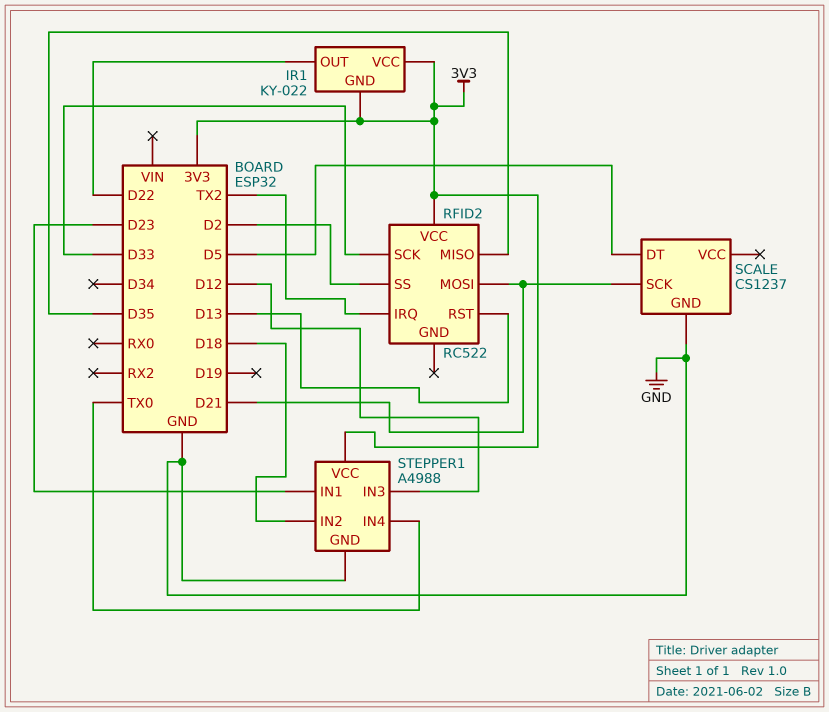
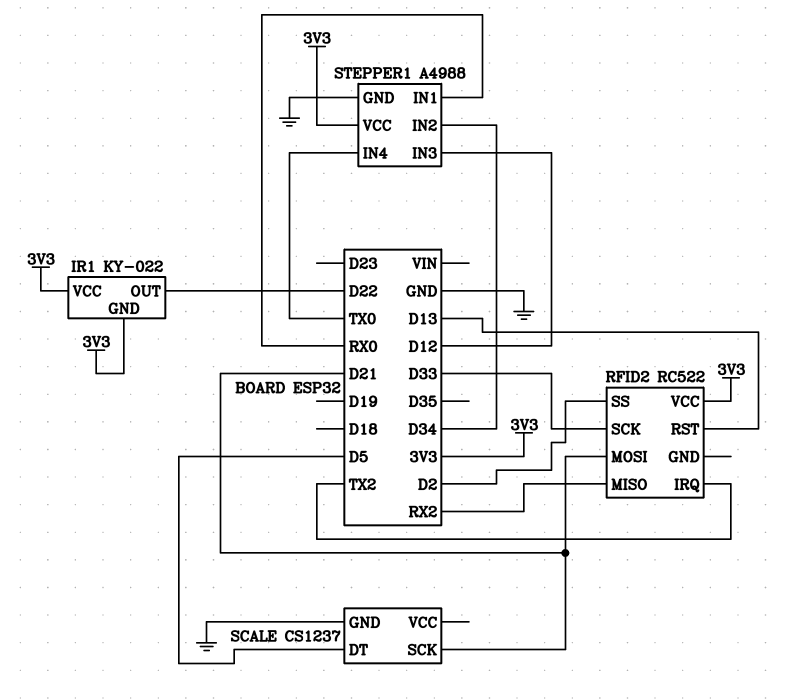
RFID2 pin MISO: D35 -> RX2
STEPPER1 pin IN1: D23 -> RX0
STEPPER1 pin IN2: D18 -> D34

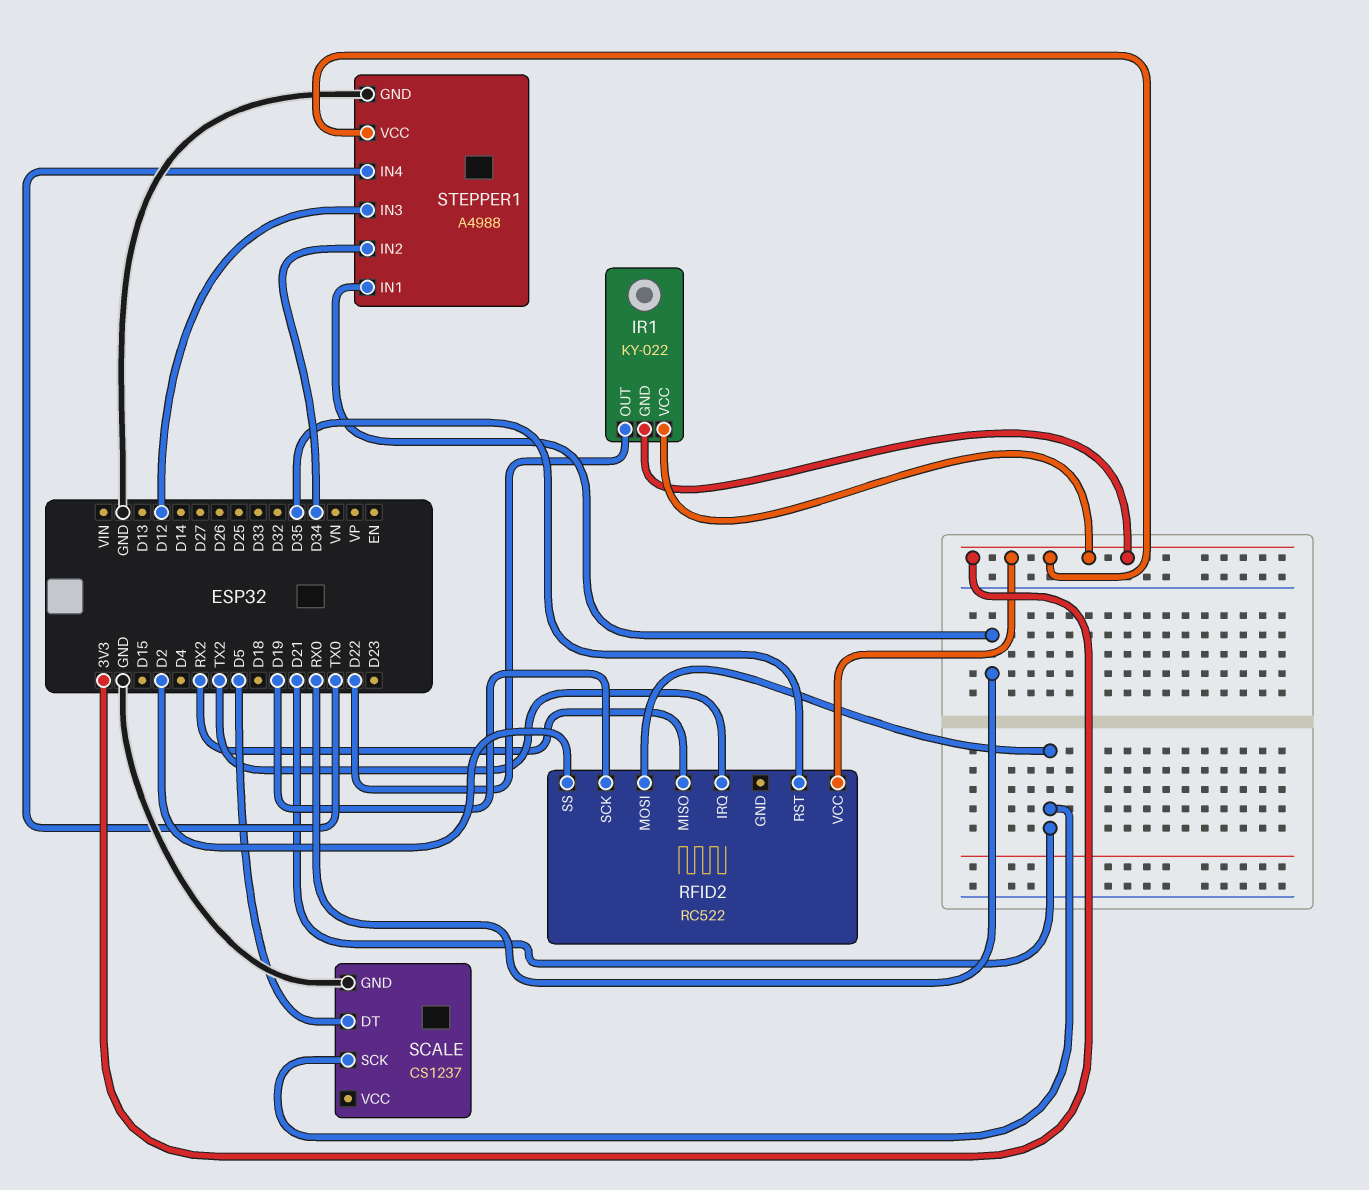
RFID2 pin RST: D13 -> D35
RFID2 pin SCK: D33 -> D19

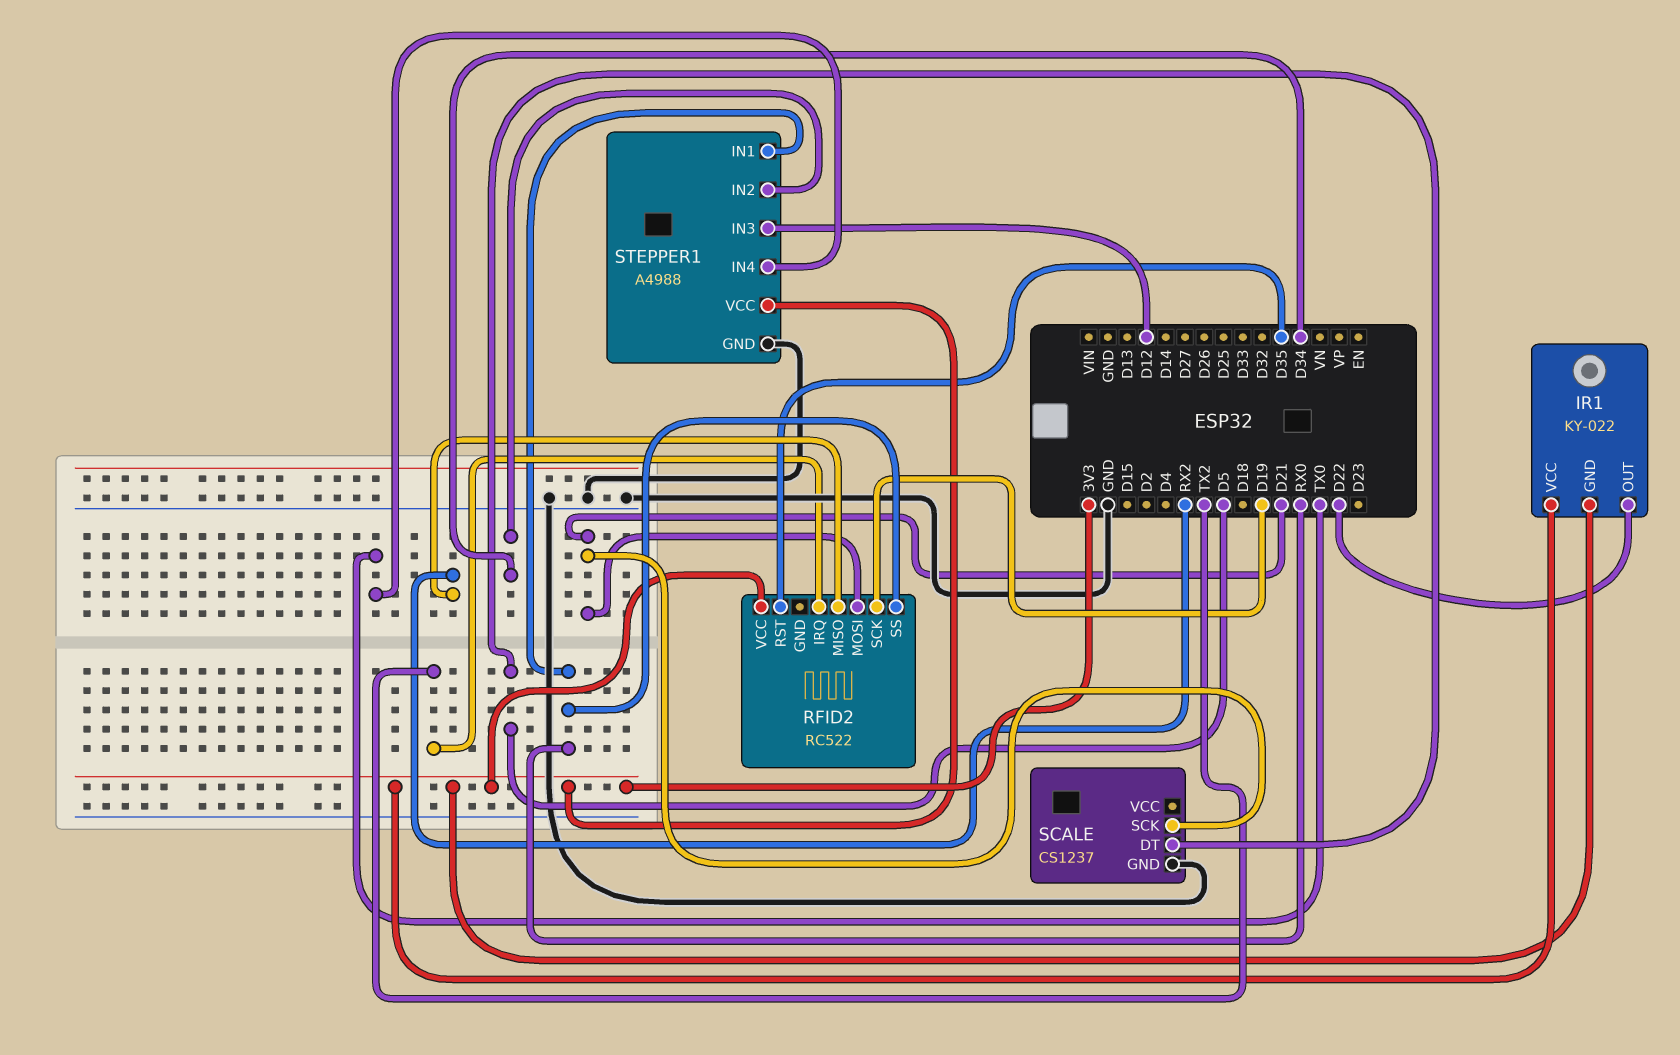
RFID2 pin SS: D2 -> RX0

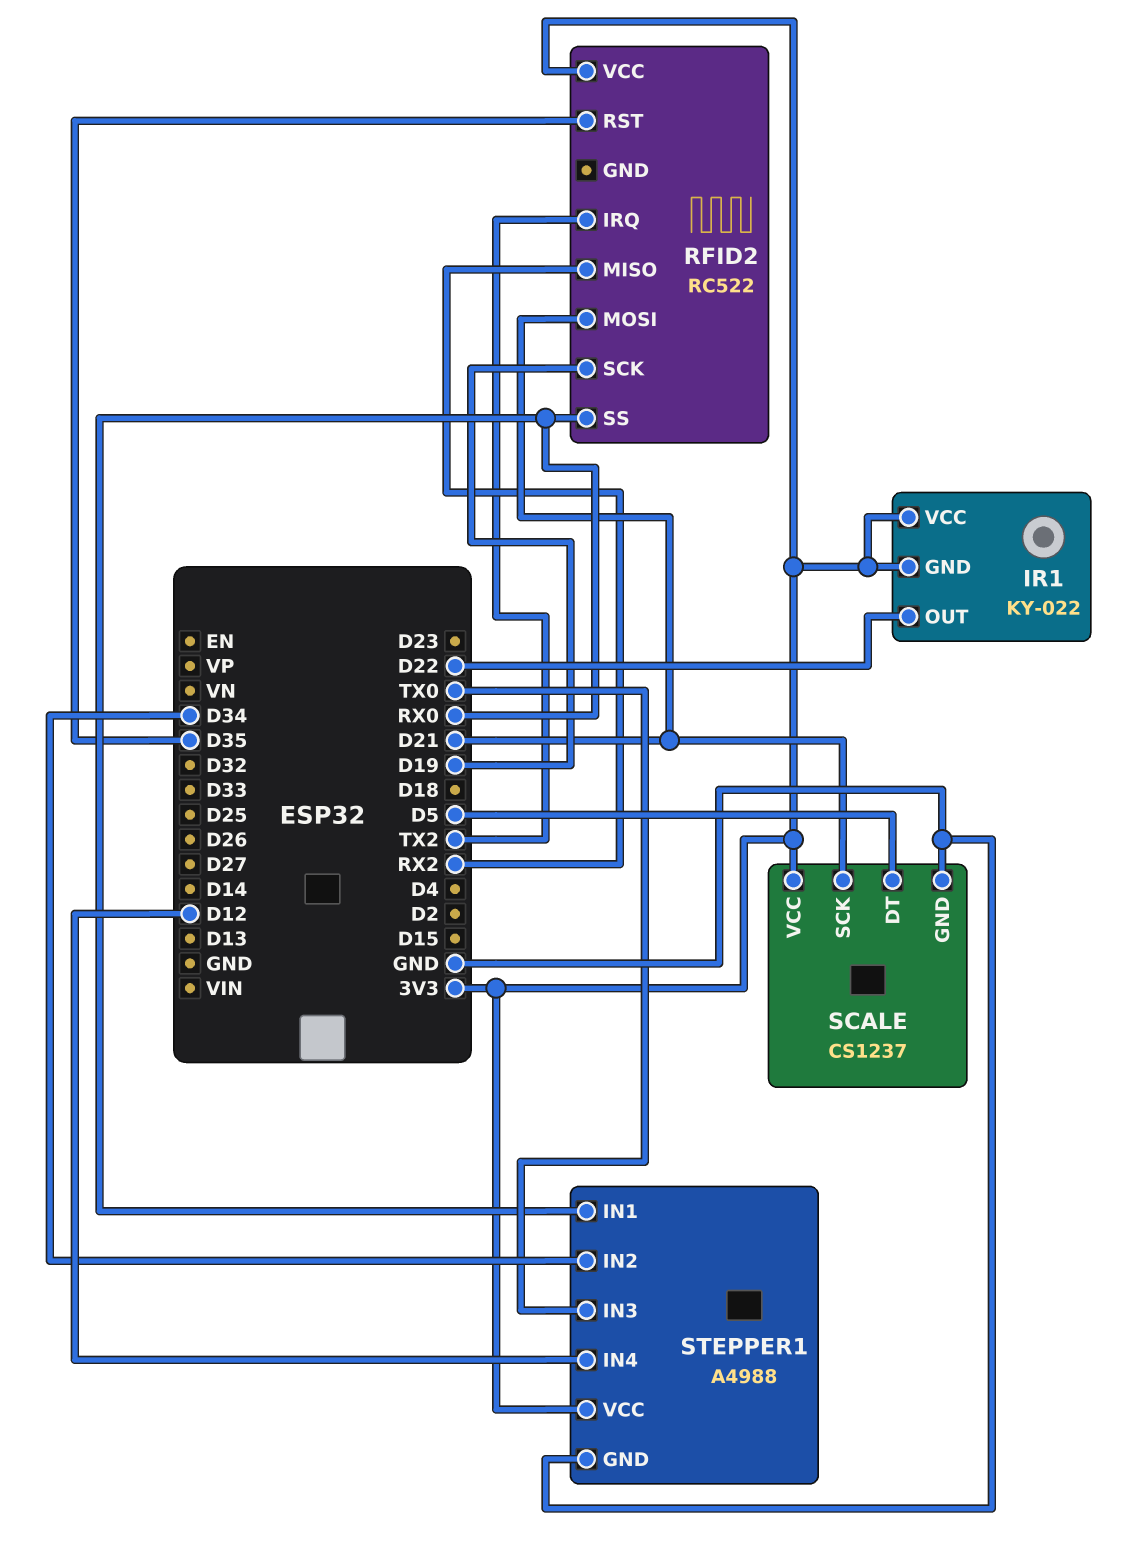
SCALE pin VCC: none -> 3V3
STEPPER1 pin IN3: D12 -> TX0
STEPPER1 pin IN4: TX0 -> D12

